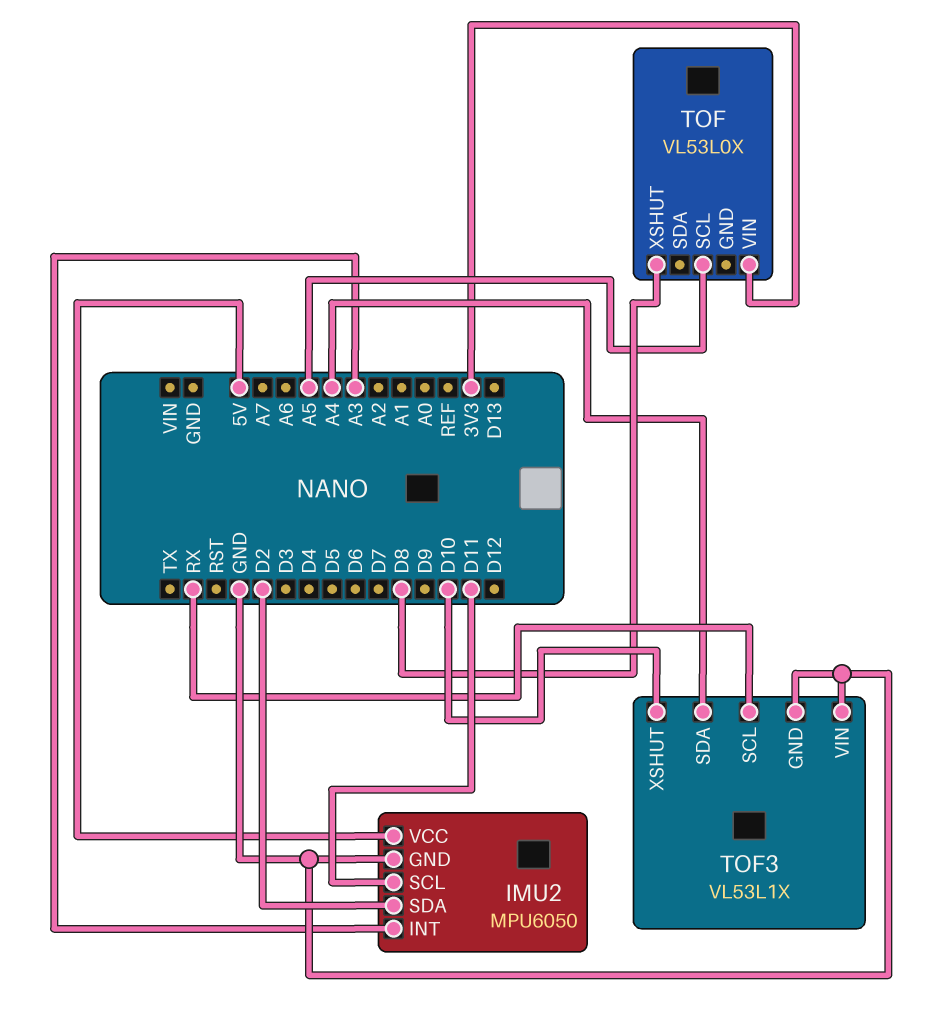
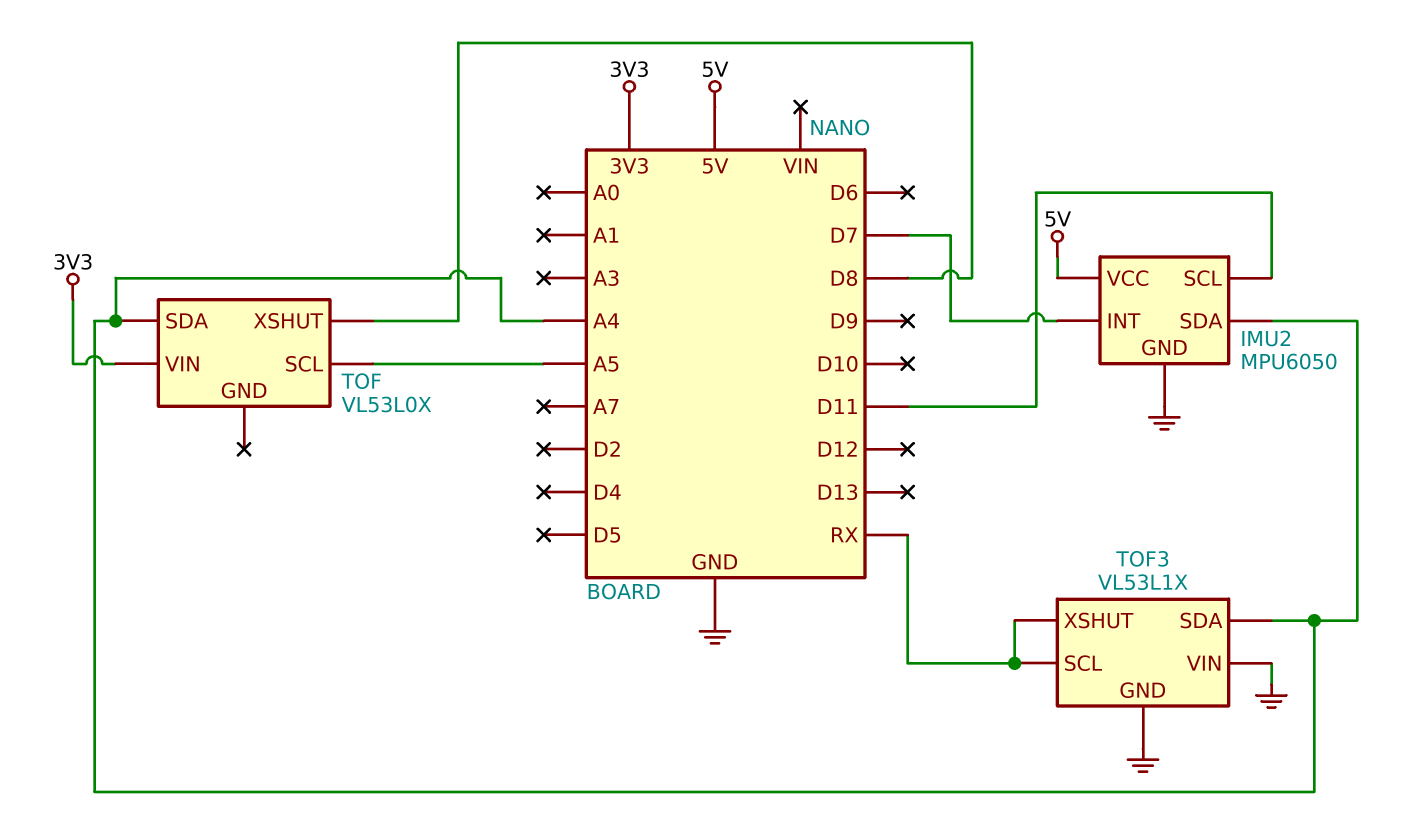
IMU2 pin INT: A3 -> D7
IMU2 pin SDA: D2 -> A4
TOF pin SDA: none -> A4
TOF3 pin XSHUT: D10 -> RX

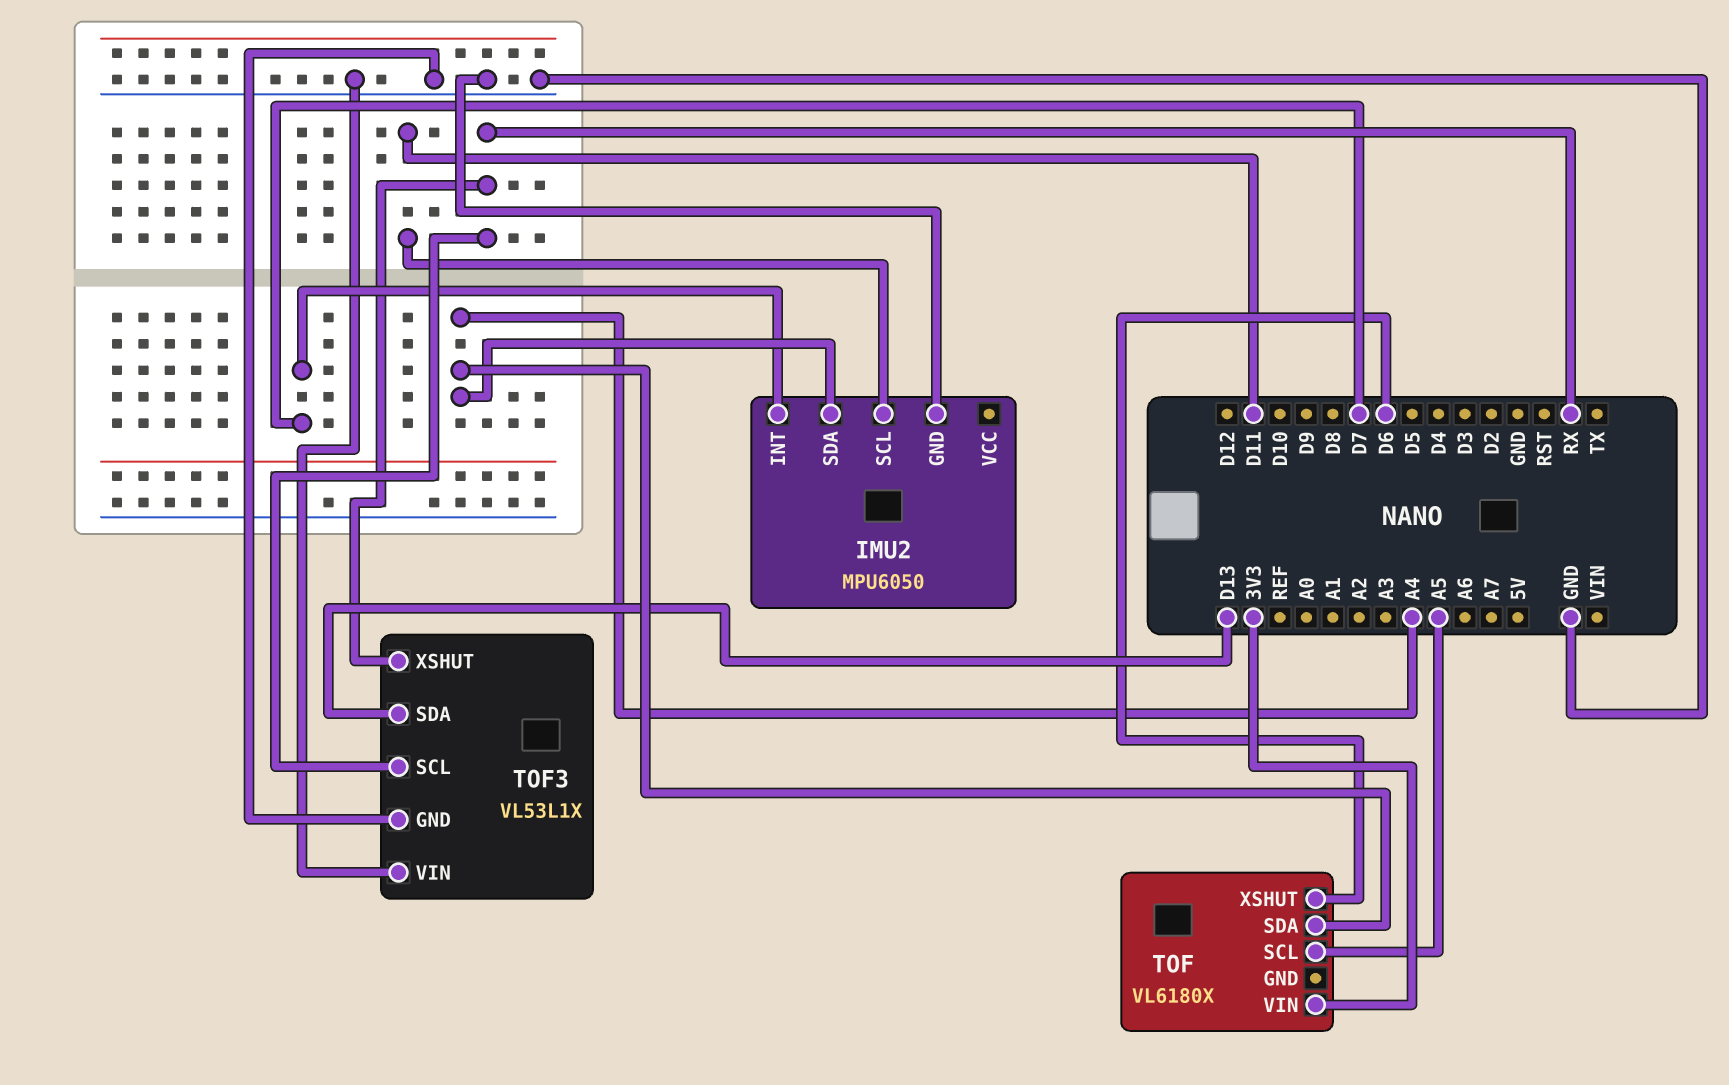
IMU2 pin VCC: 5V -> none
TOF: VL53L0X -> VL6180X
TOF pin XSHUT: D8 -> D6
TOF3 pin SDA: A4 -> D13

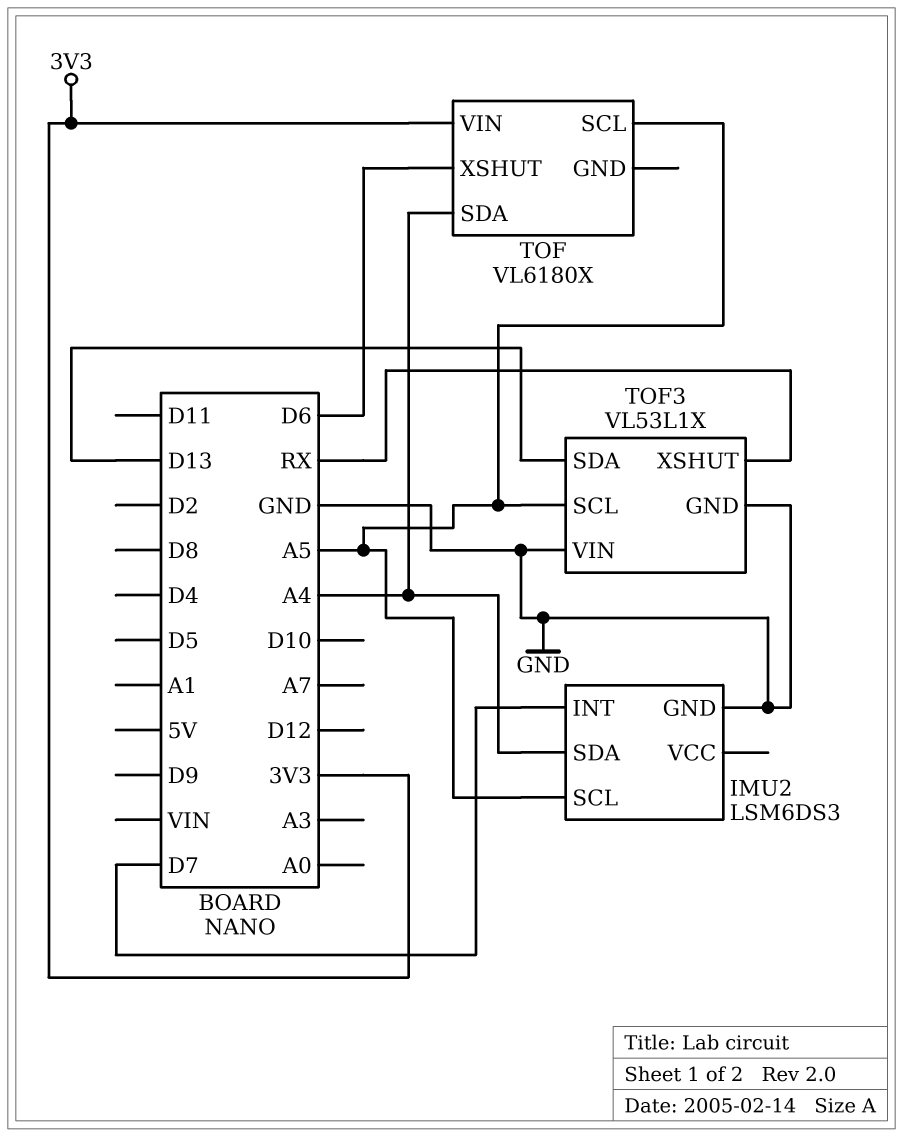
IMU2: MPU6050 -> LSM6DS3
IMU2 pin SCL: D11 -> A5
TOF3 pin SCL: RX -> A5

